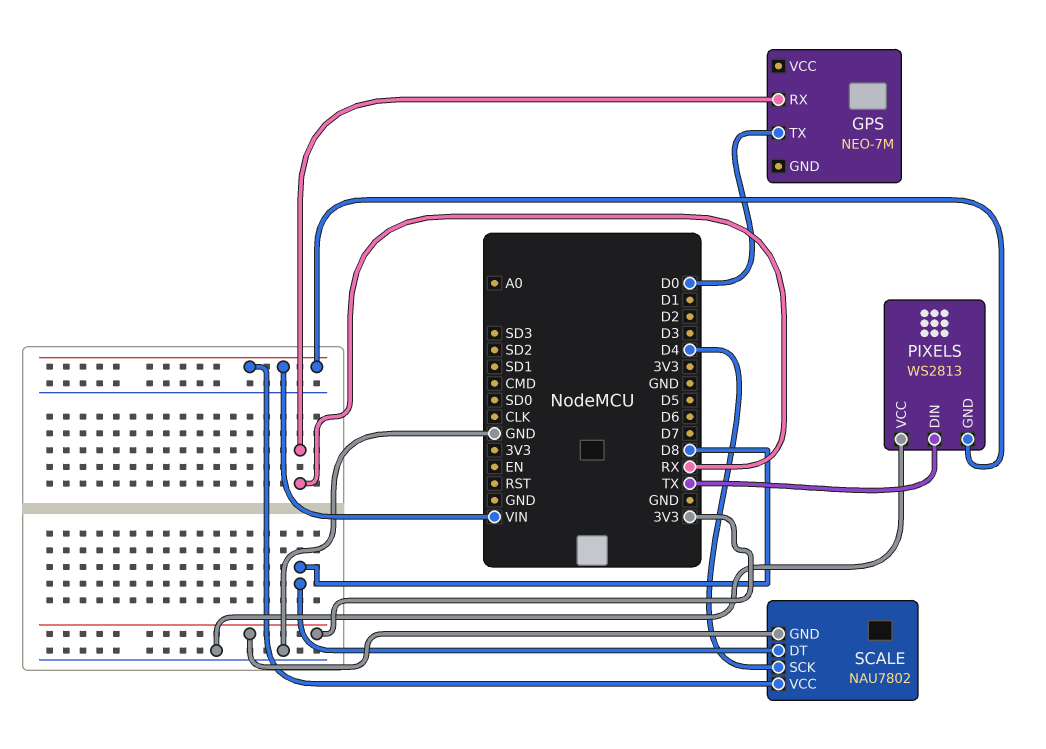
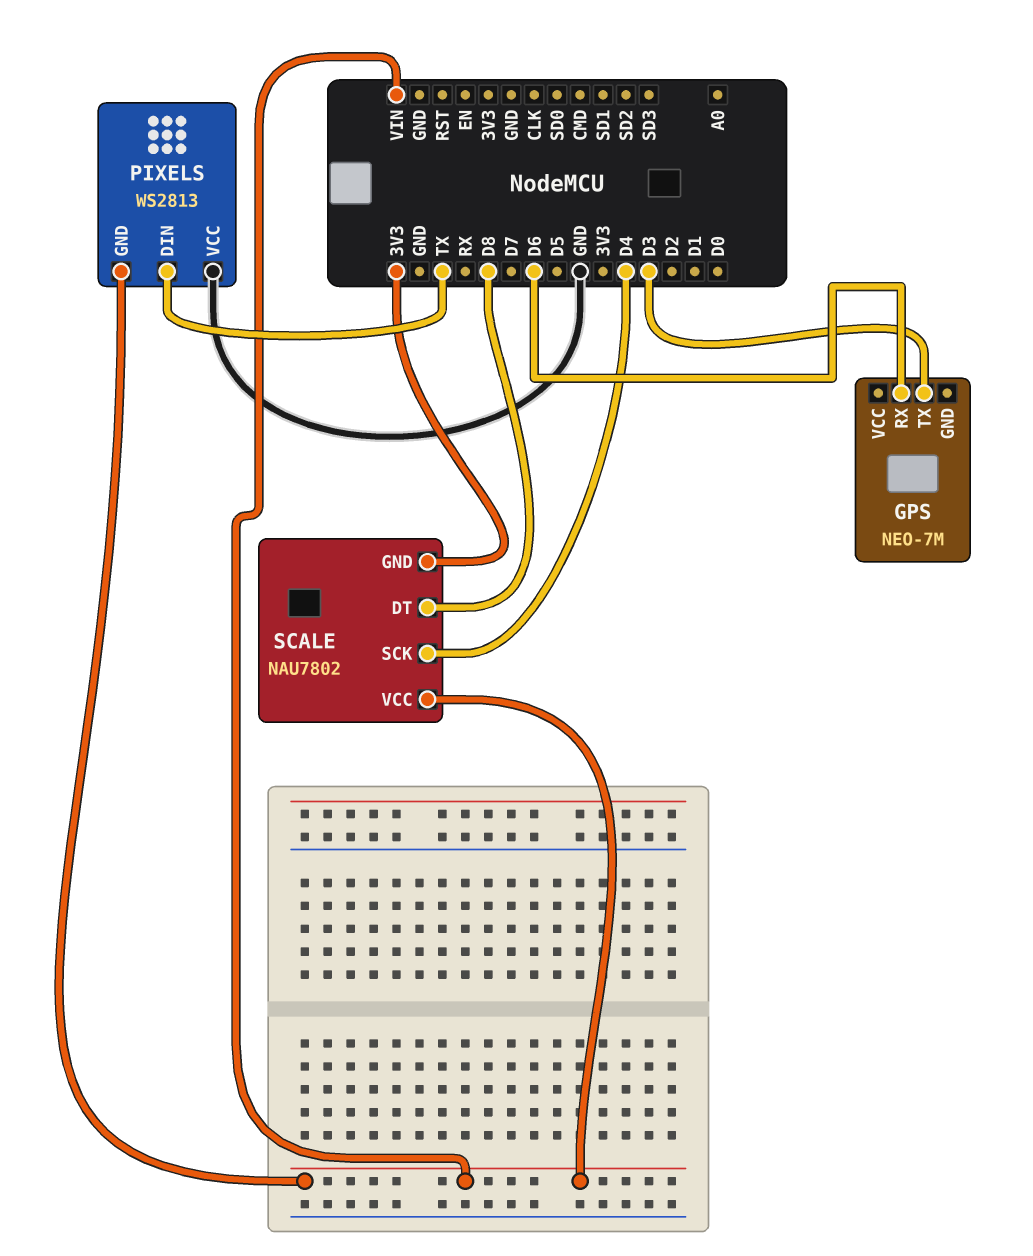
GPS pin RX: RX -> D6
GPS pin TX: D0 -> D3

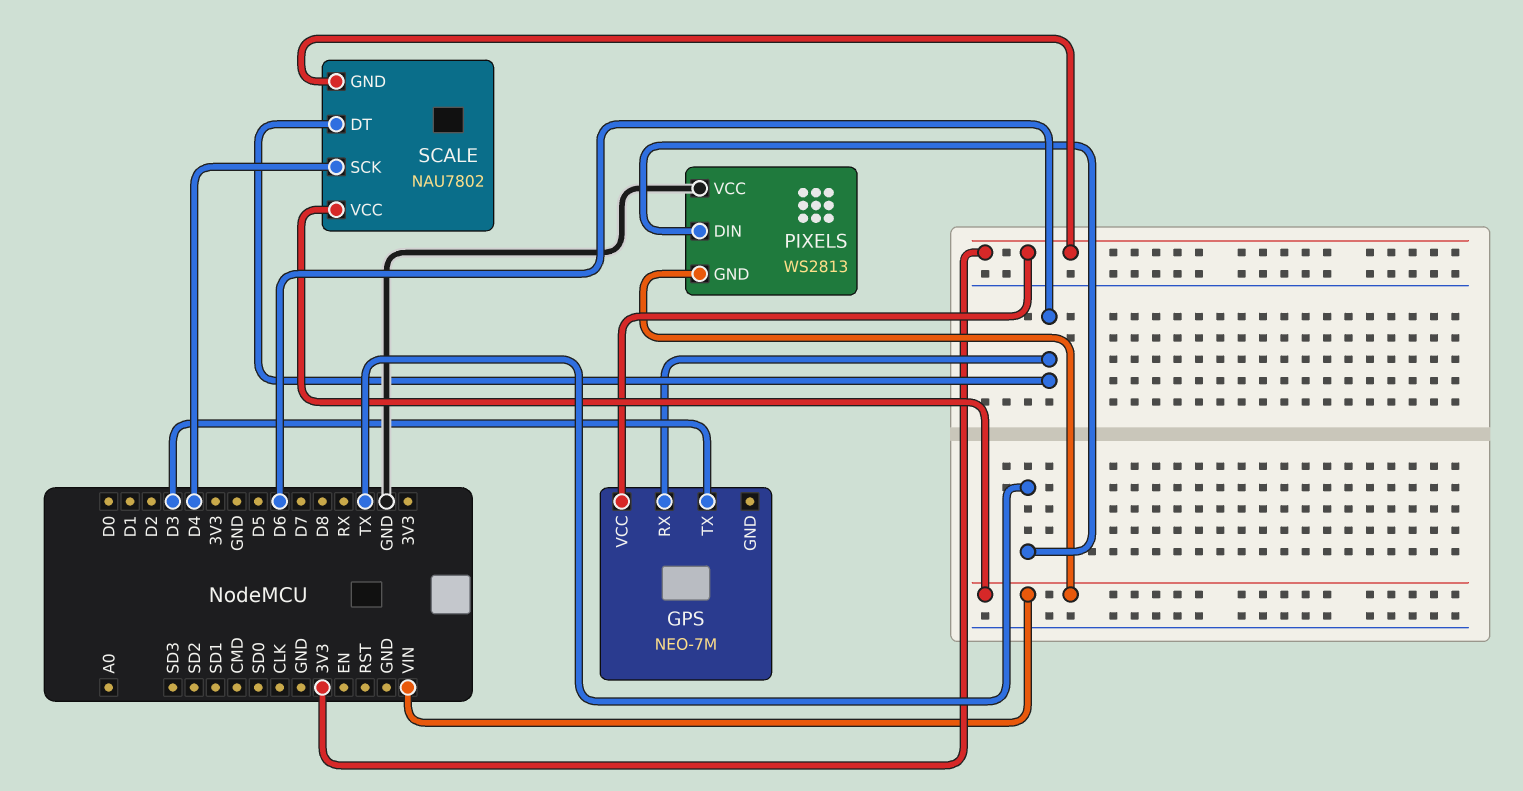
GPS pin VCC: none -> 3V3
SCALE pin DT: D8 -> D6

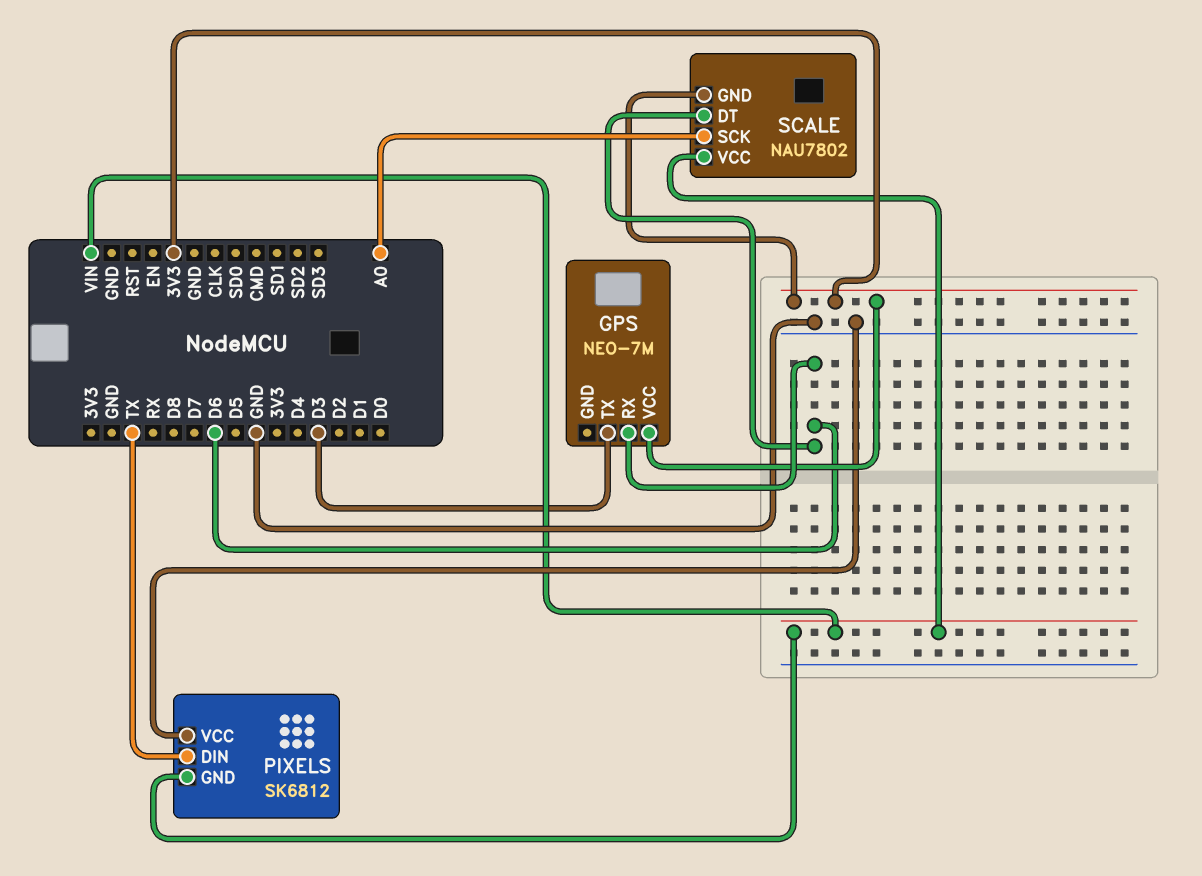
PIXELS: WS2813 -> SK6812
SCALE pin SCK: D4 -> A0

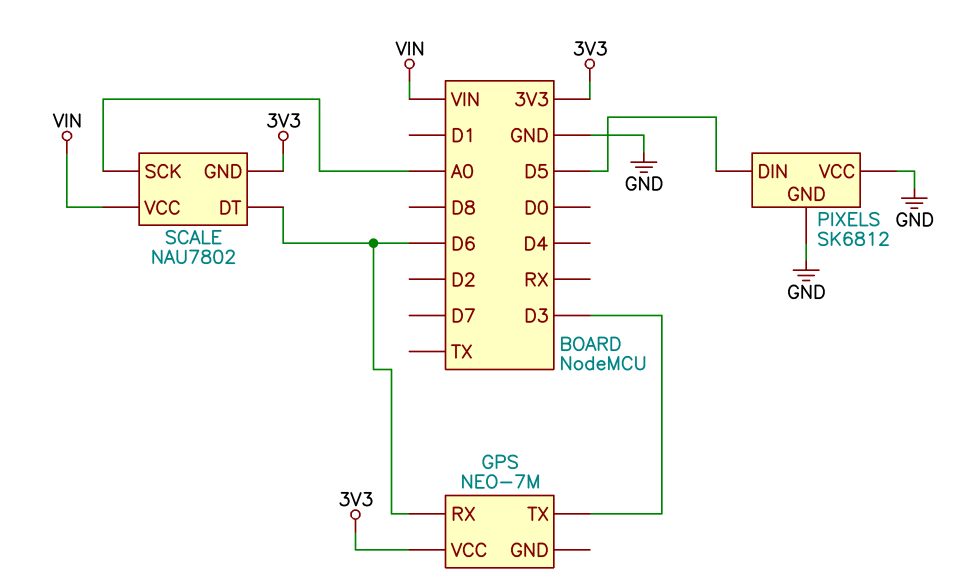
PIXELS pin DIN: TX -> D5
PIXELS pin GND: VIN -> GND

